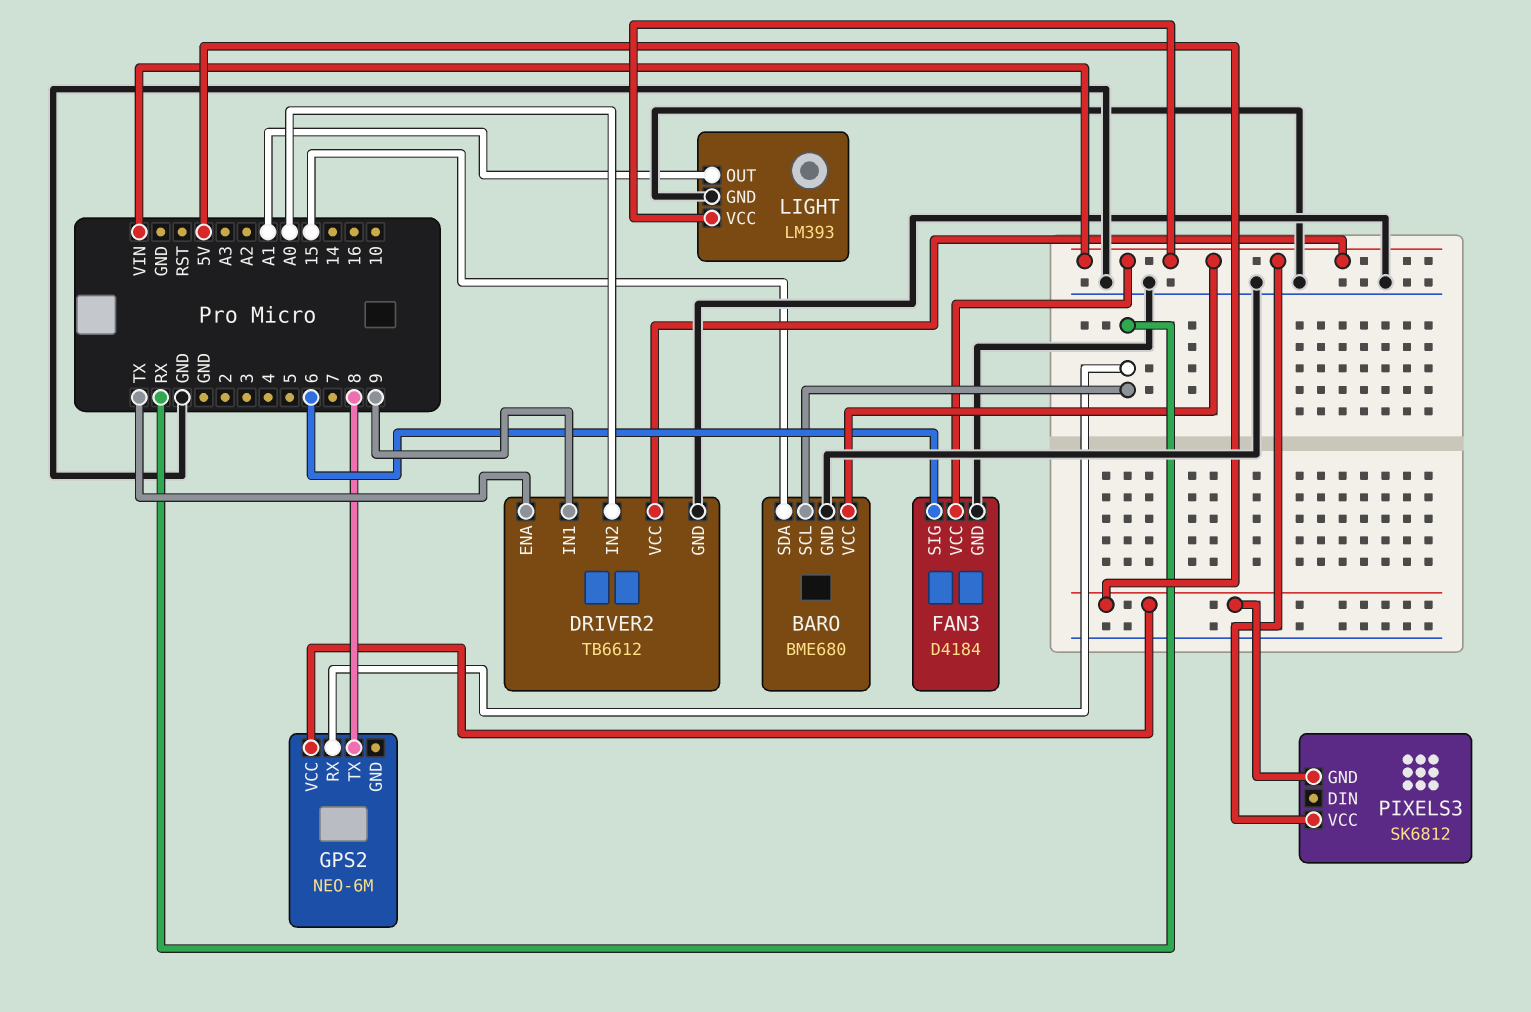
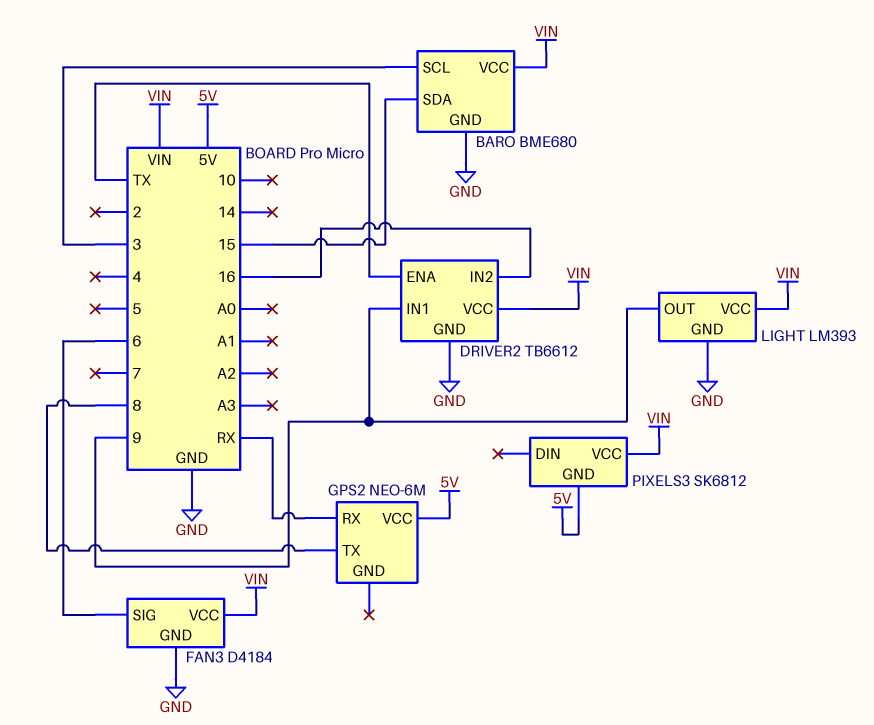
BARO pin SCL: RX -> 3
DRIVER2 pin IN2: A0 -> 16
LIGHT pin OUT: A1 -> 9

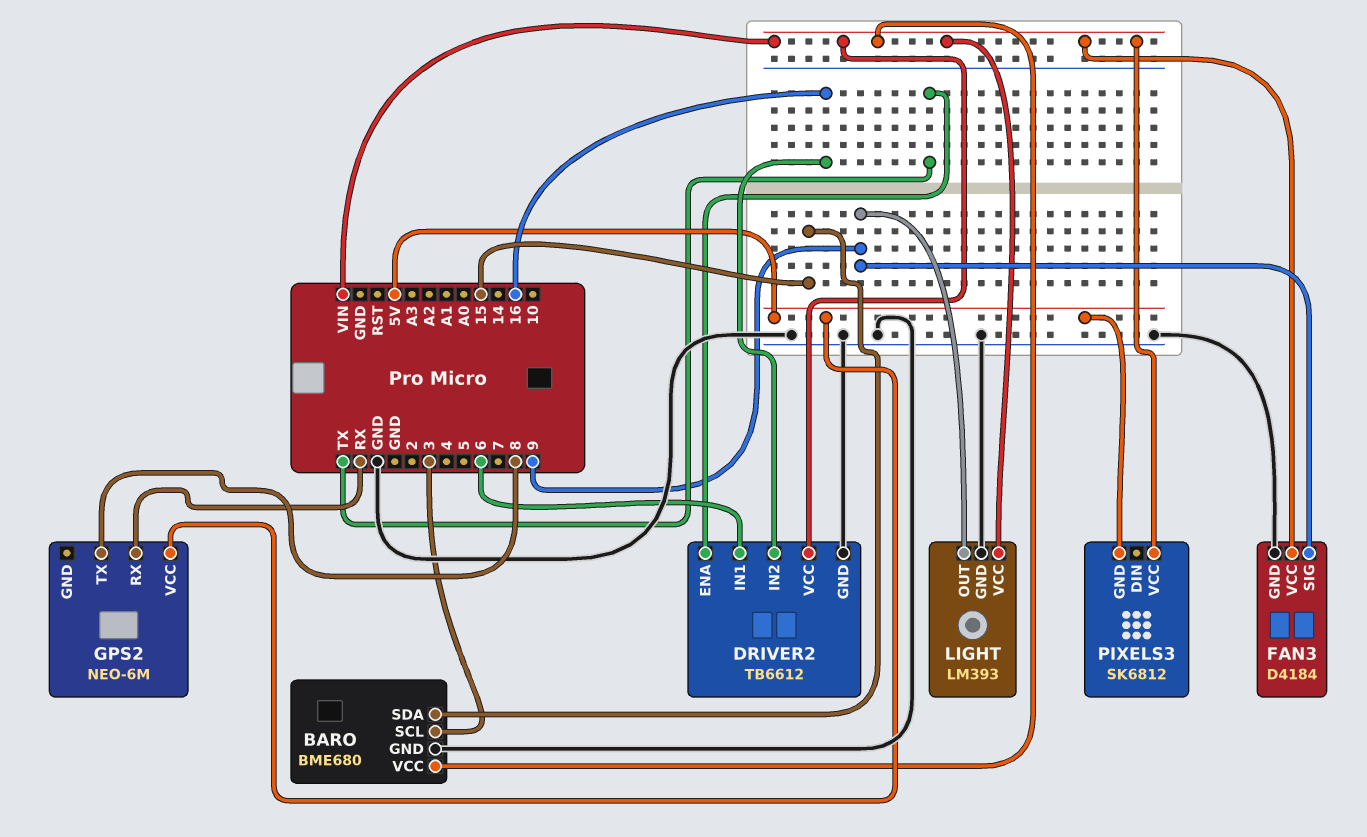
DRIVER2 pin IN1: 9 -> 6
FAN3 pin SIG: 6 -> 9

